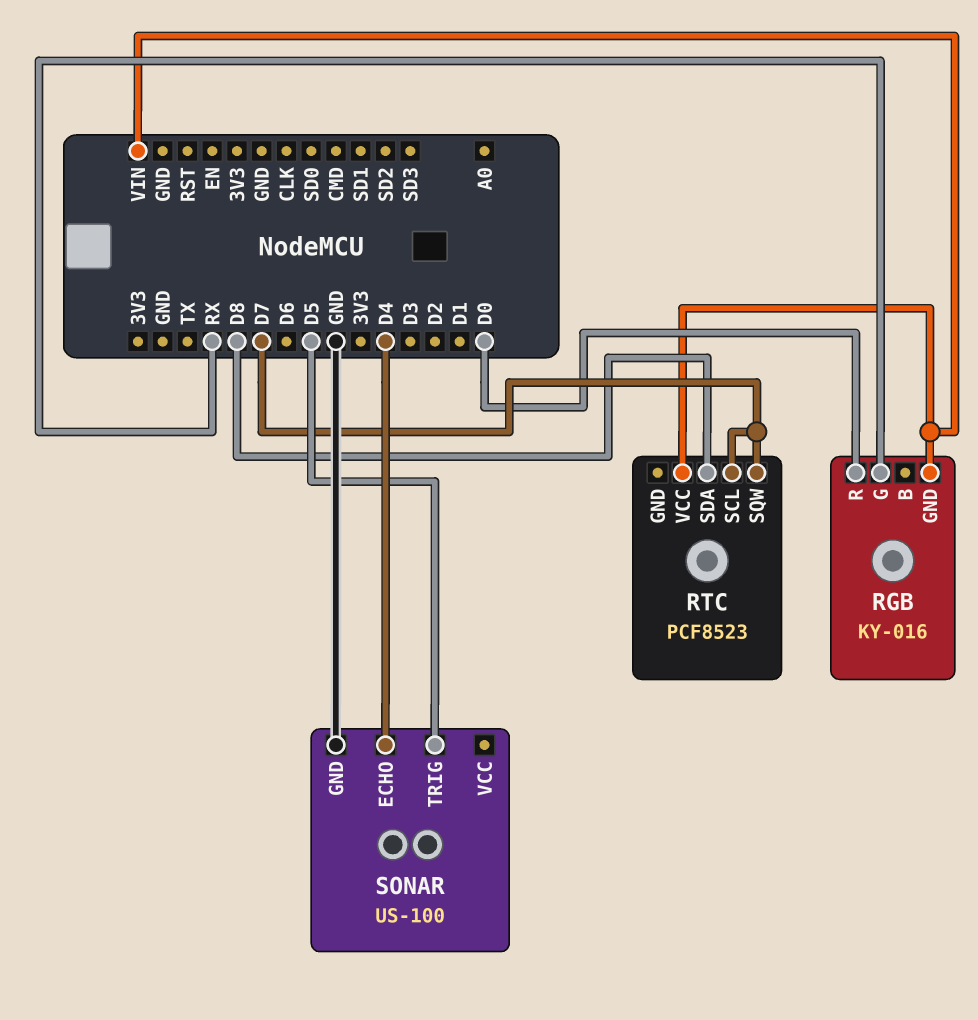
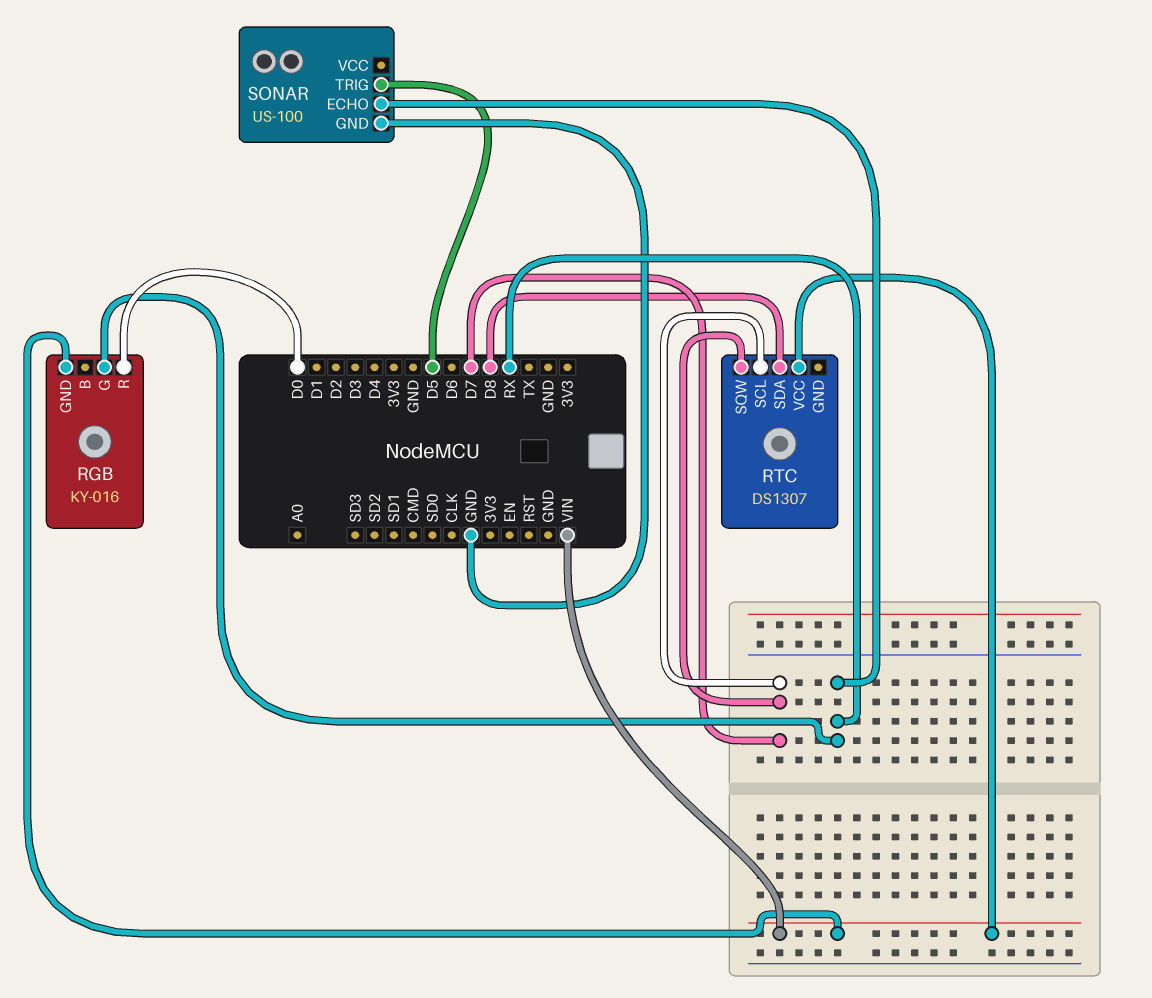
RTC: PCF8523 -> DS1307
SONAR pin ECHO: D4 -> RX

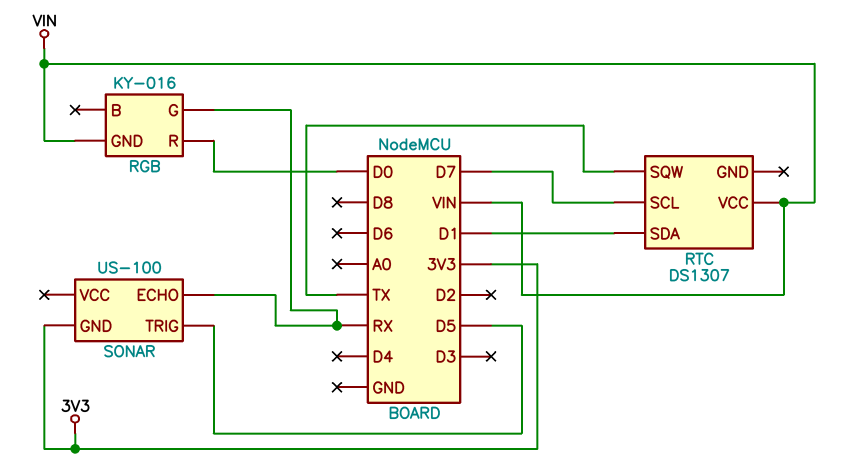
RTC pin SDA: D8 -> D1
RTC pin SQW: D7 -> TX
SONAR pin GND: GND -> 3V3

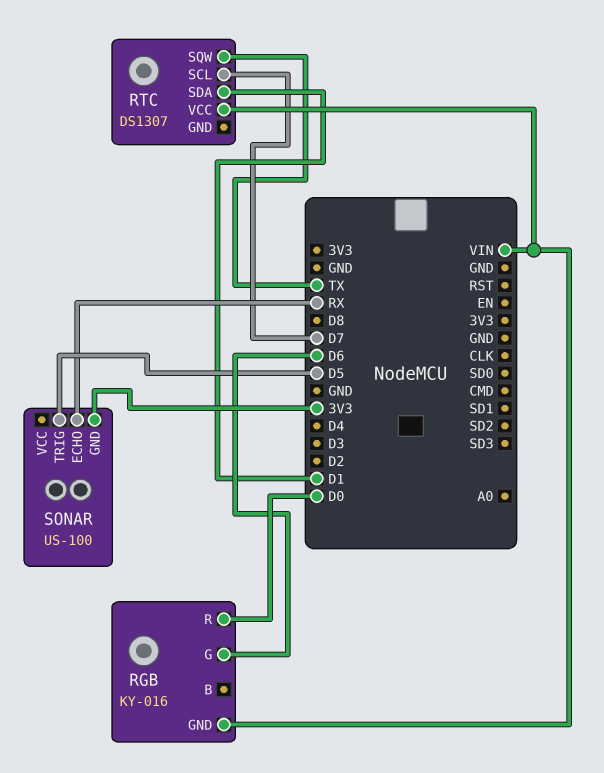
RGB pin G: RX -> D6

